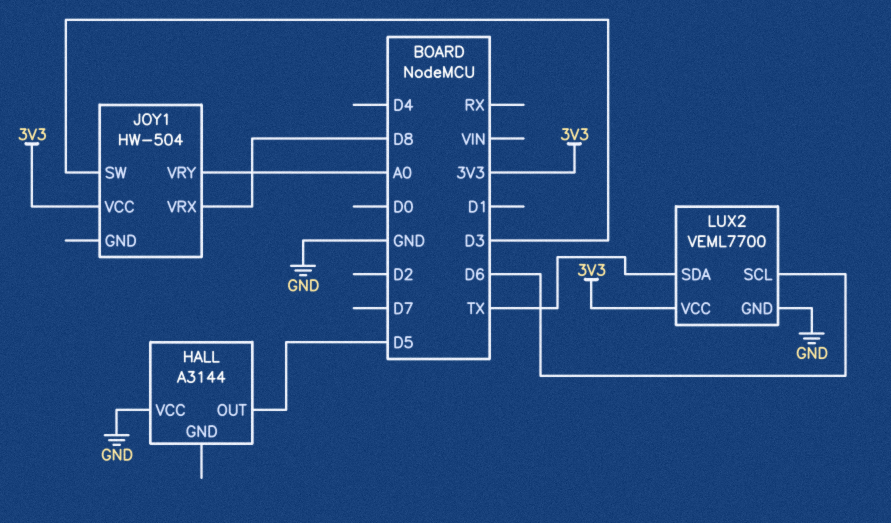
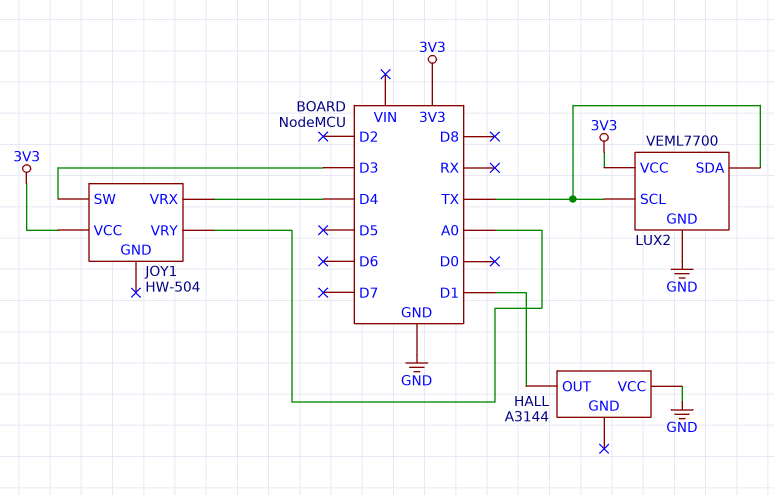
HALL pin OUT: D5 -> D1
JOY1 pin VRX: D8 -> D4
LUX2 pin SCL: D6 -> TX

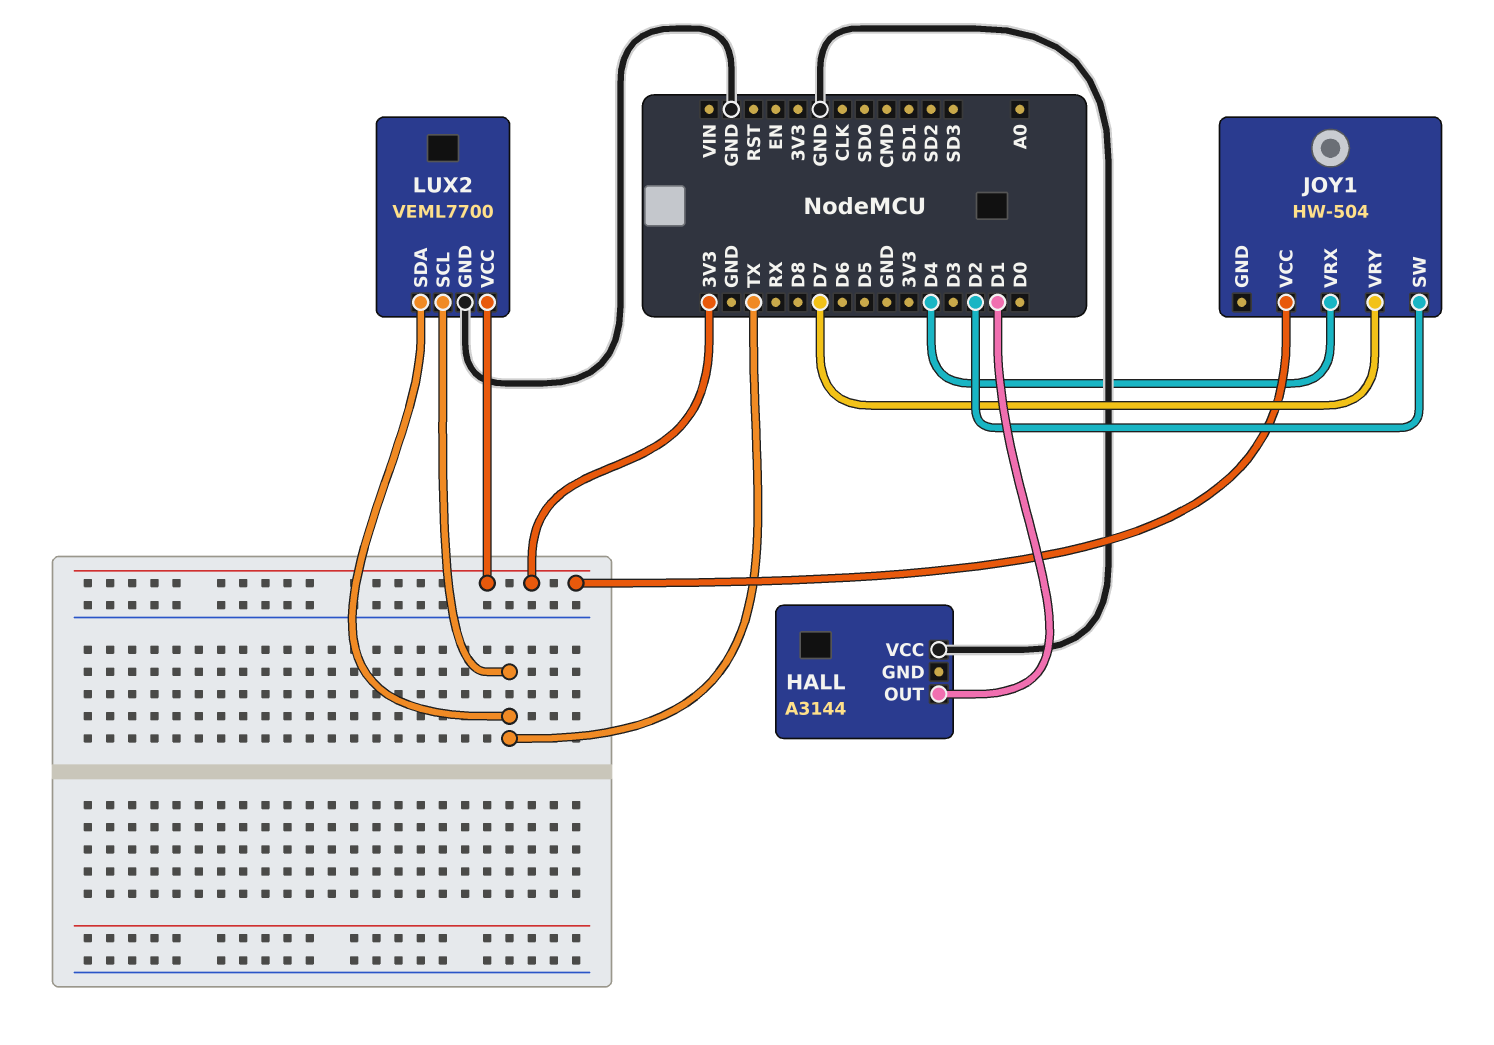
JOY1 pin SW: D3 -> D2
JOY1 pin VRY: A0 -> D7

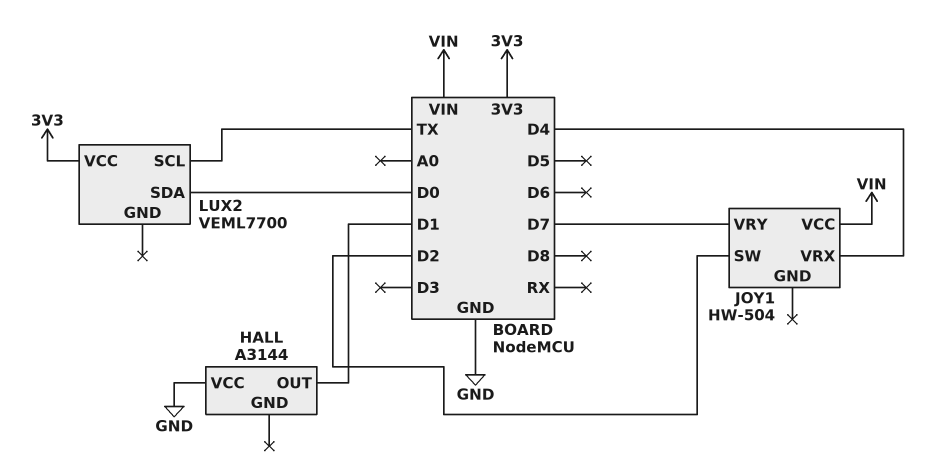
JOY1 pin VCC: 3V3 -> VIN
LUX2 pin GND: GND -> none
LUX2 pin SDA: TX -> D0

